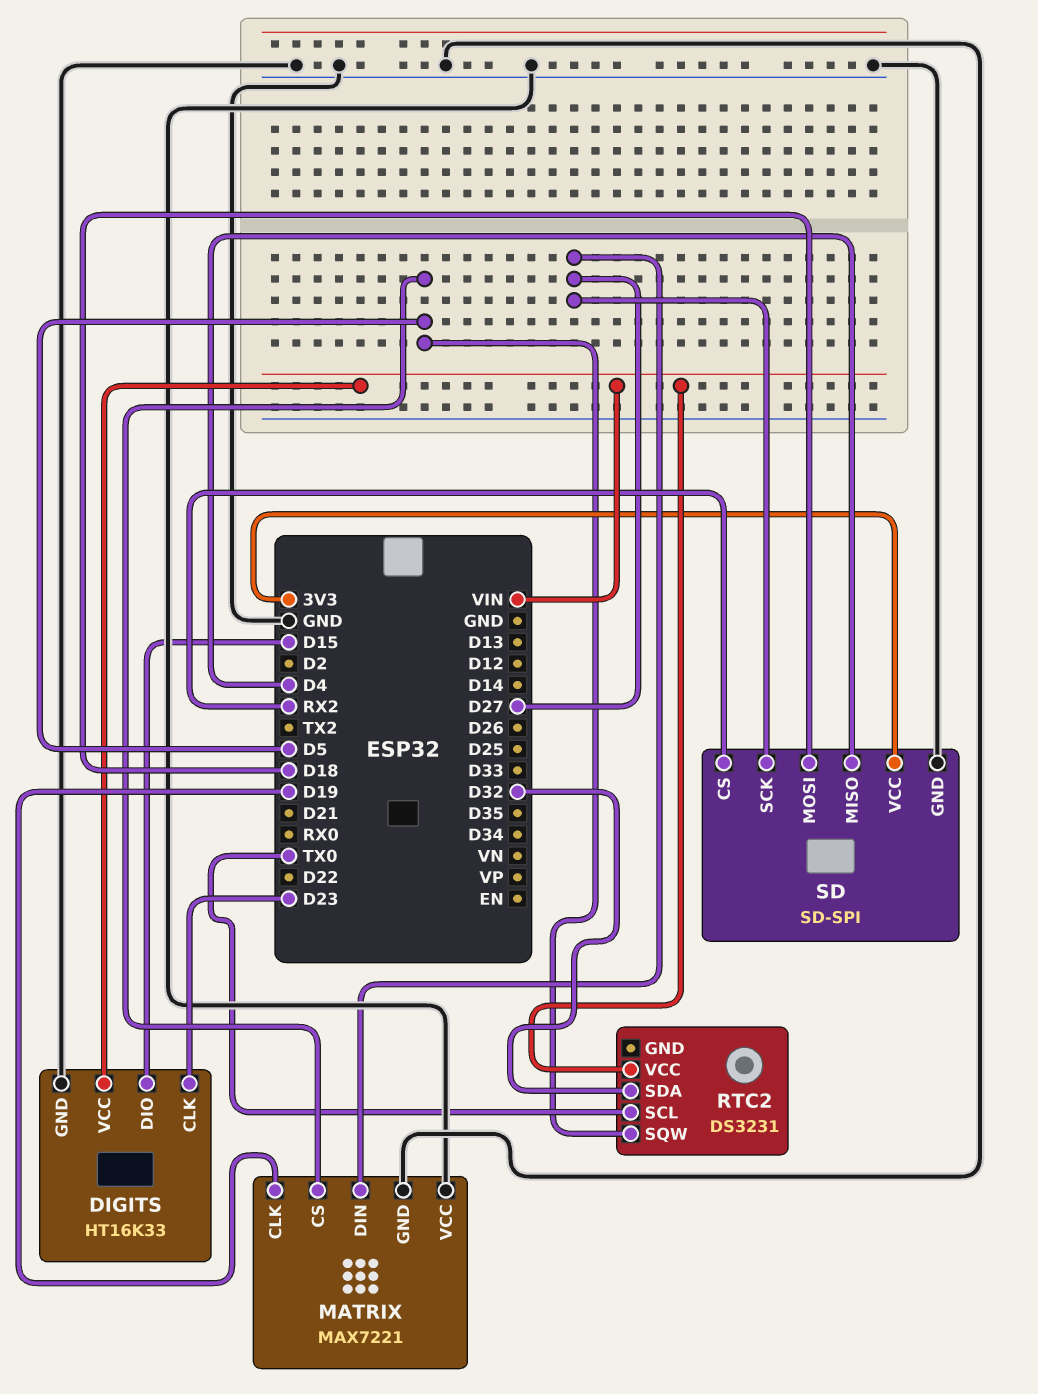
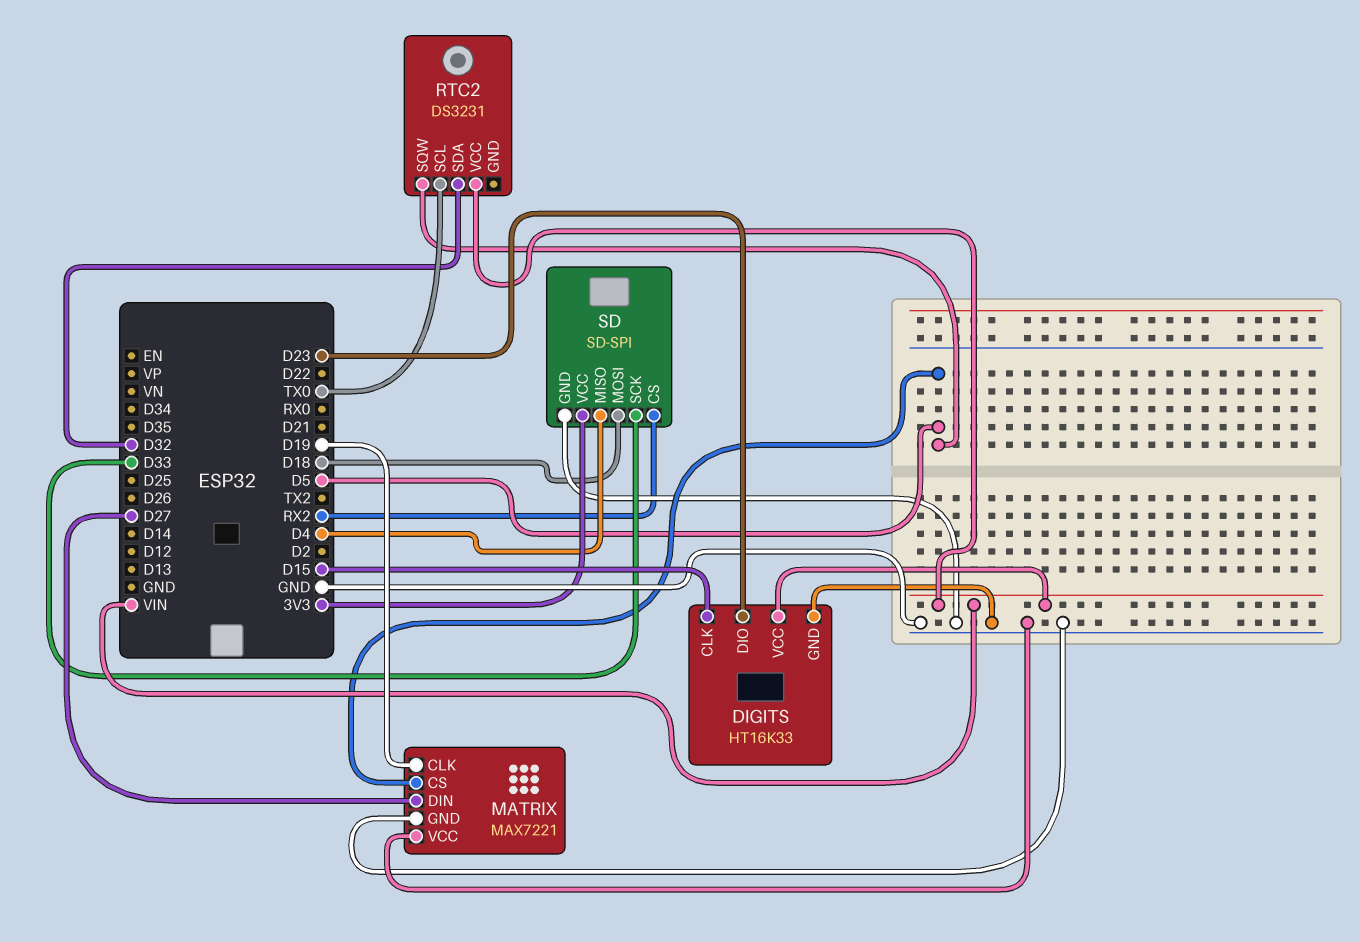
DIGITS pin CLK: D23 -> D15
DIGITS pin DIO: D15 -> D23
SD pin SCK: D27 -> D33

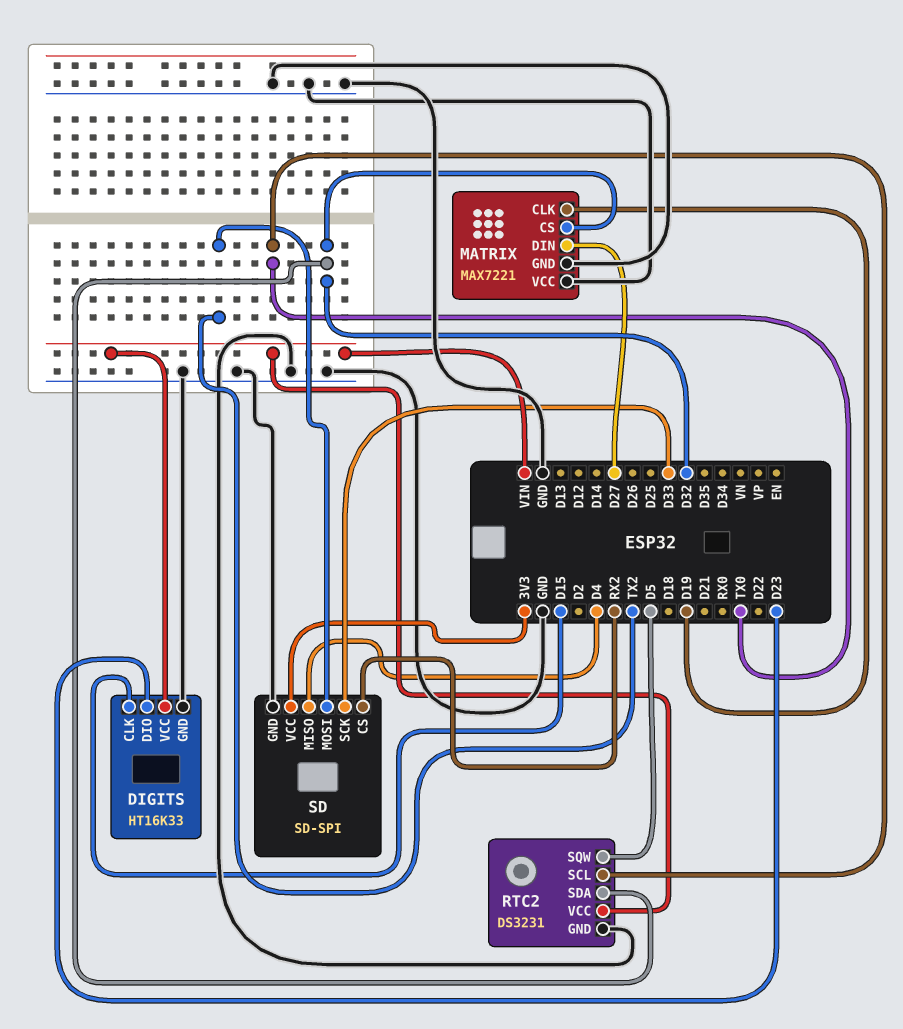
MATRIX pin CS: D5 -> D32
RTC2 pin GND: none -> GND
SD pin MOSI: D18 -> TX2

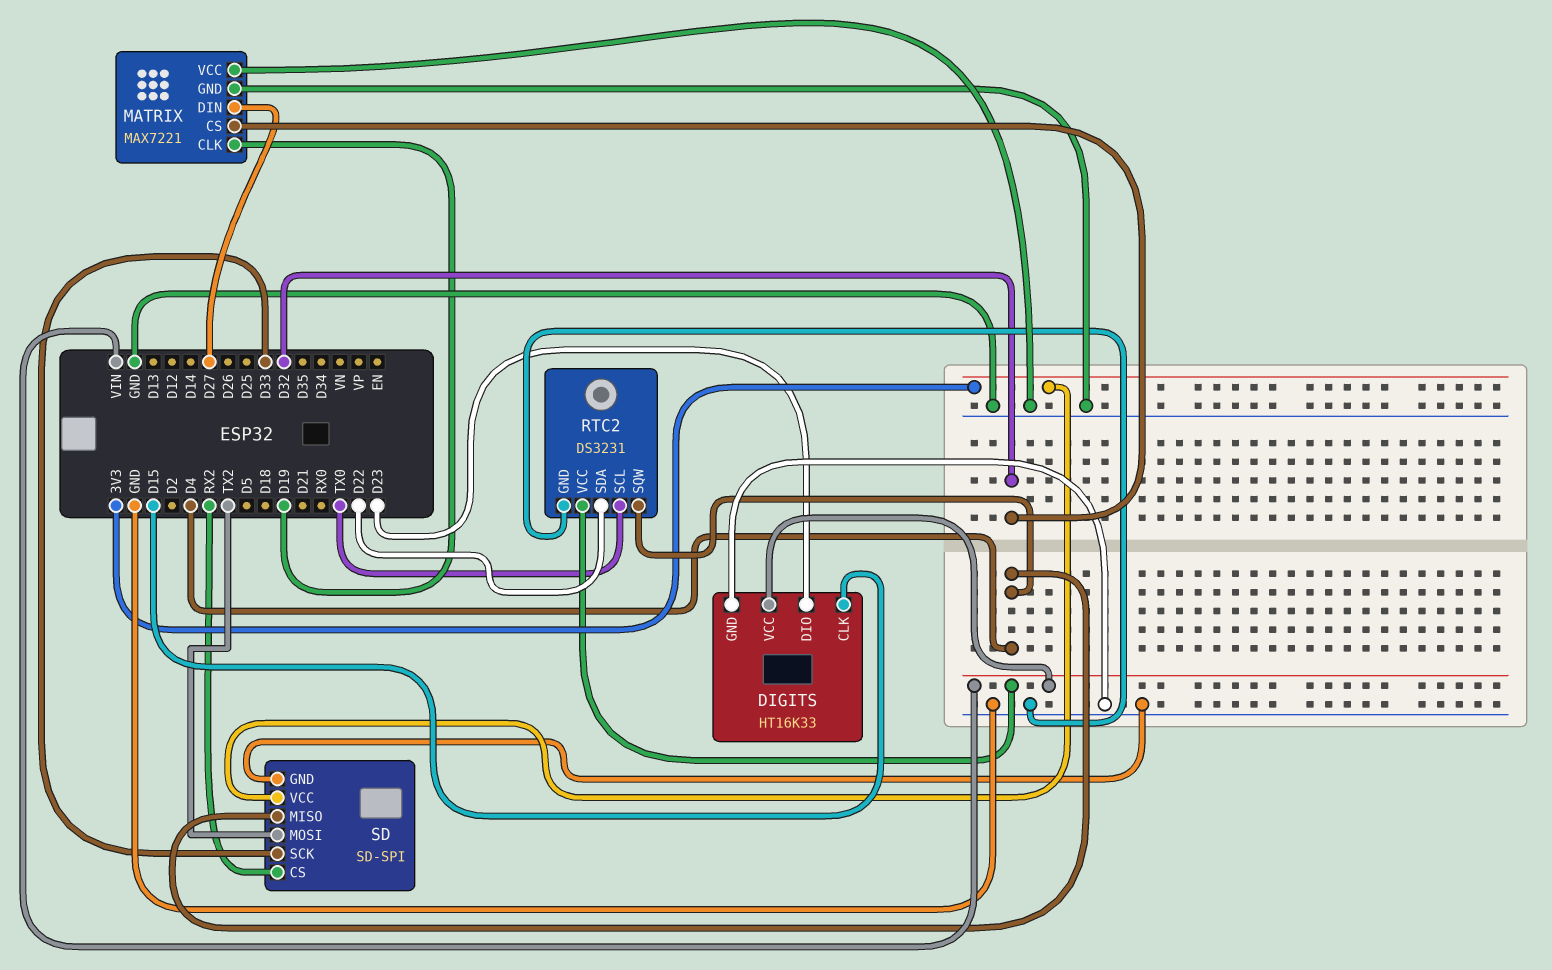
RTC2 pin SDA: D32 -> D22
RTC2 pin SQW: D5 -> D4

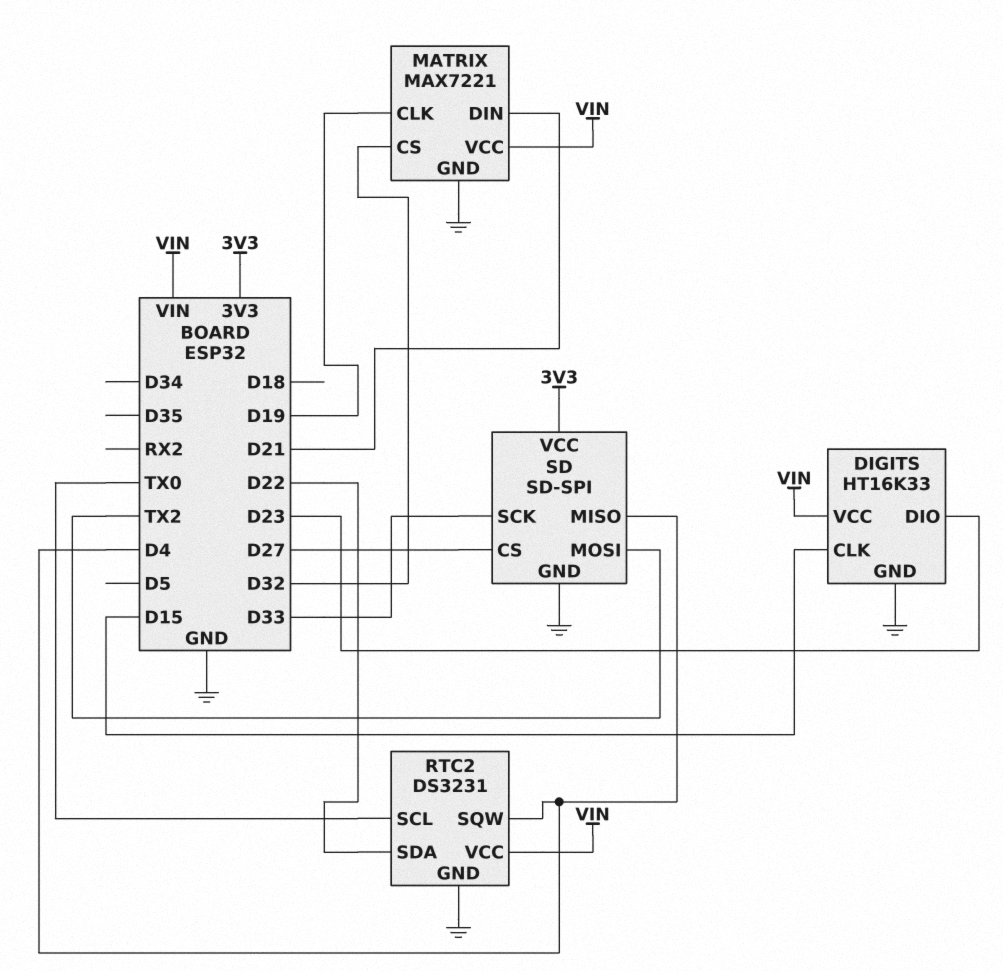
MATRIX pin DIN: D27 -> D21
MATRIX pin VCC: GND -> VIN
SD pin CS: RX2 -> D27

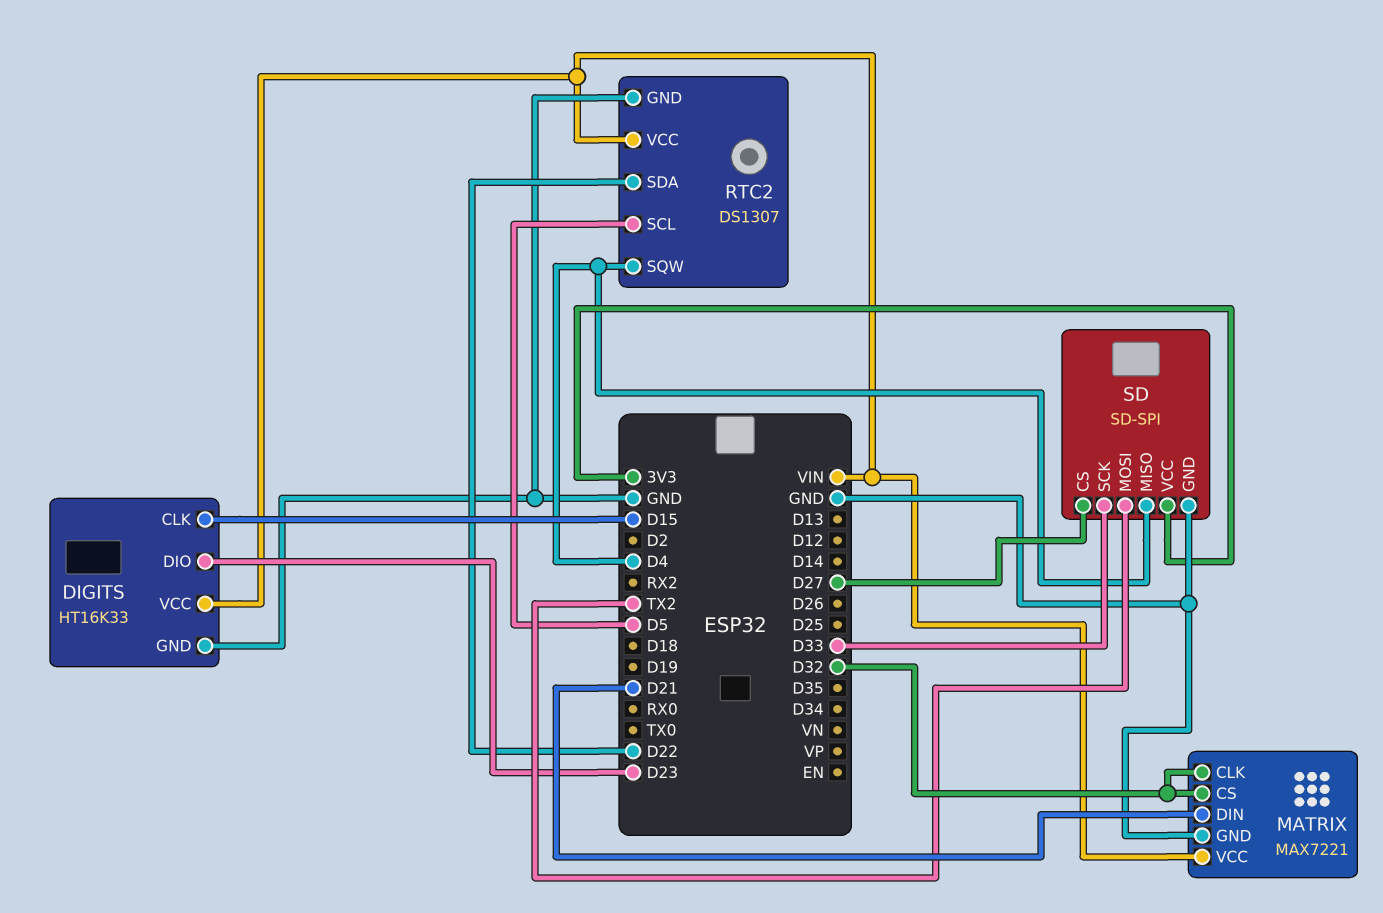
MATRIX pin CLK: D19 -> D32
RTC2: DS3231 -> DS1307
RTC2 pin SCL: TX0 -> D5

